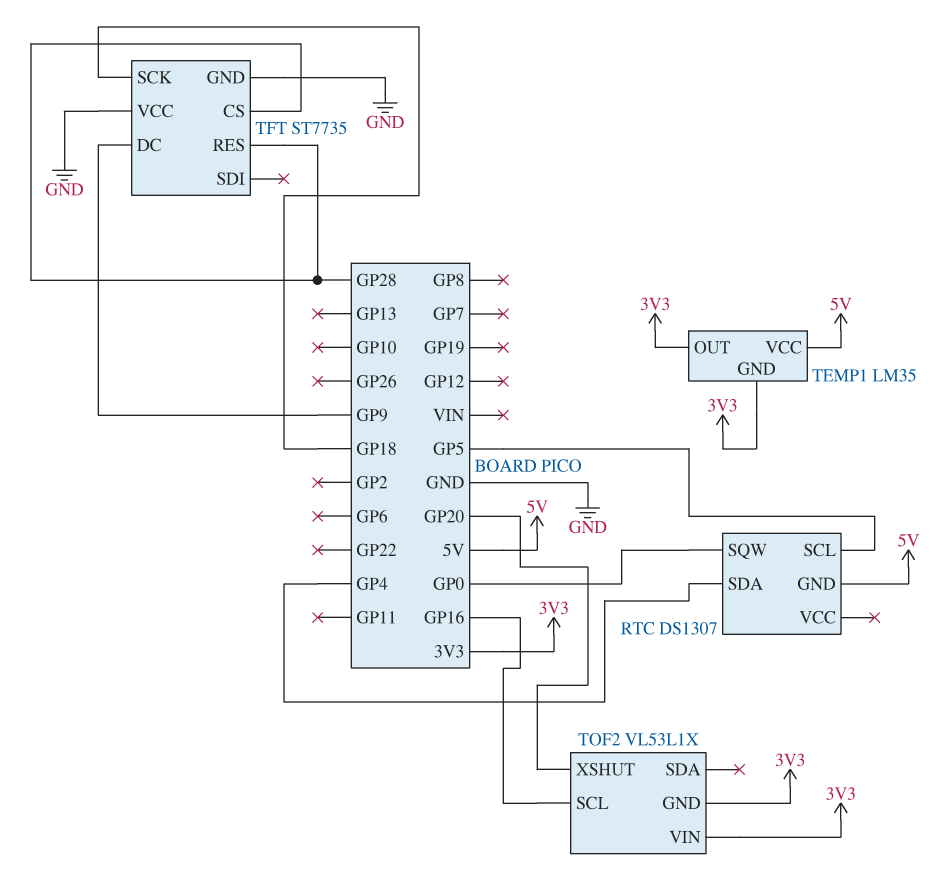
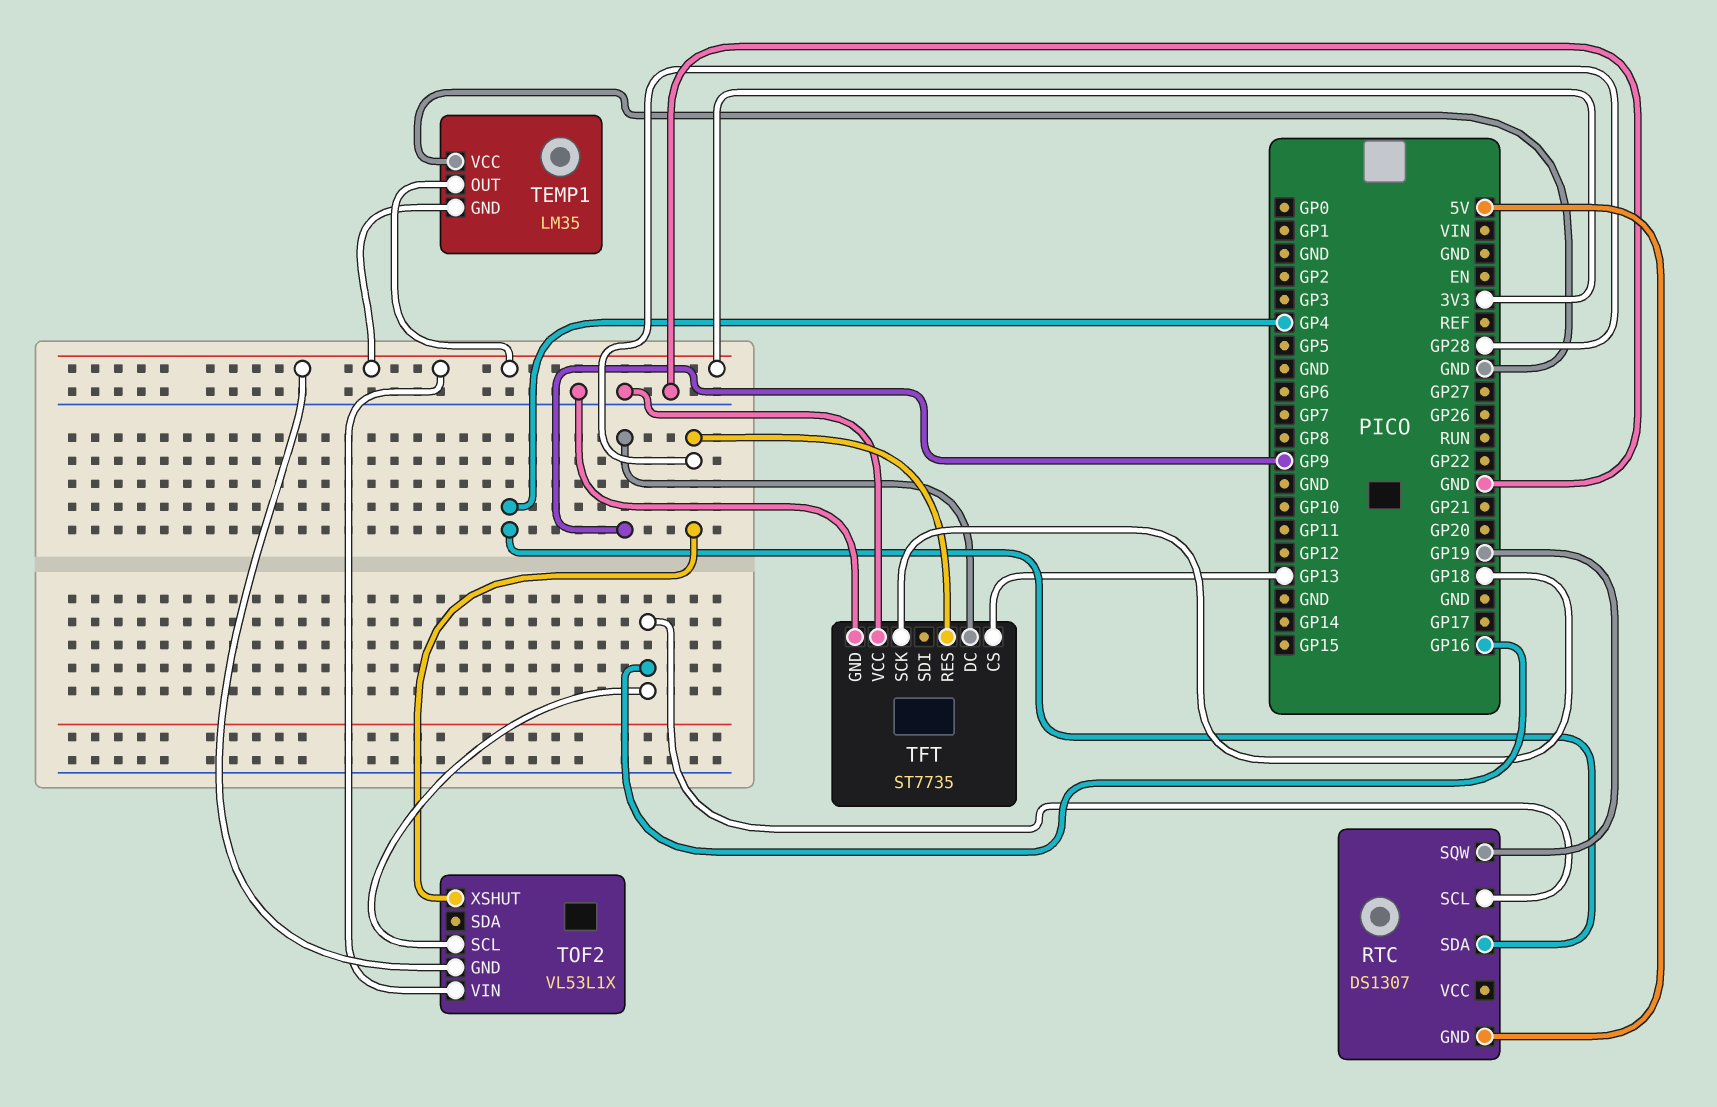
RTC pin SCL: GP5 -> GP16
RTC pin SQW: GP0 -> GP19
TEMP1 pin VCC: 5V -> GND
TFT pin CS: GP28 -> GP13
TOF2 pin XSHUT: GP20 -> GP28

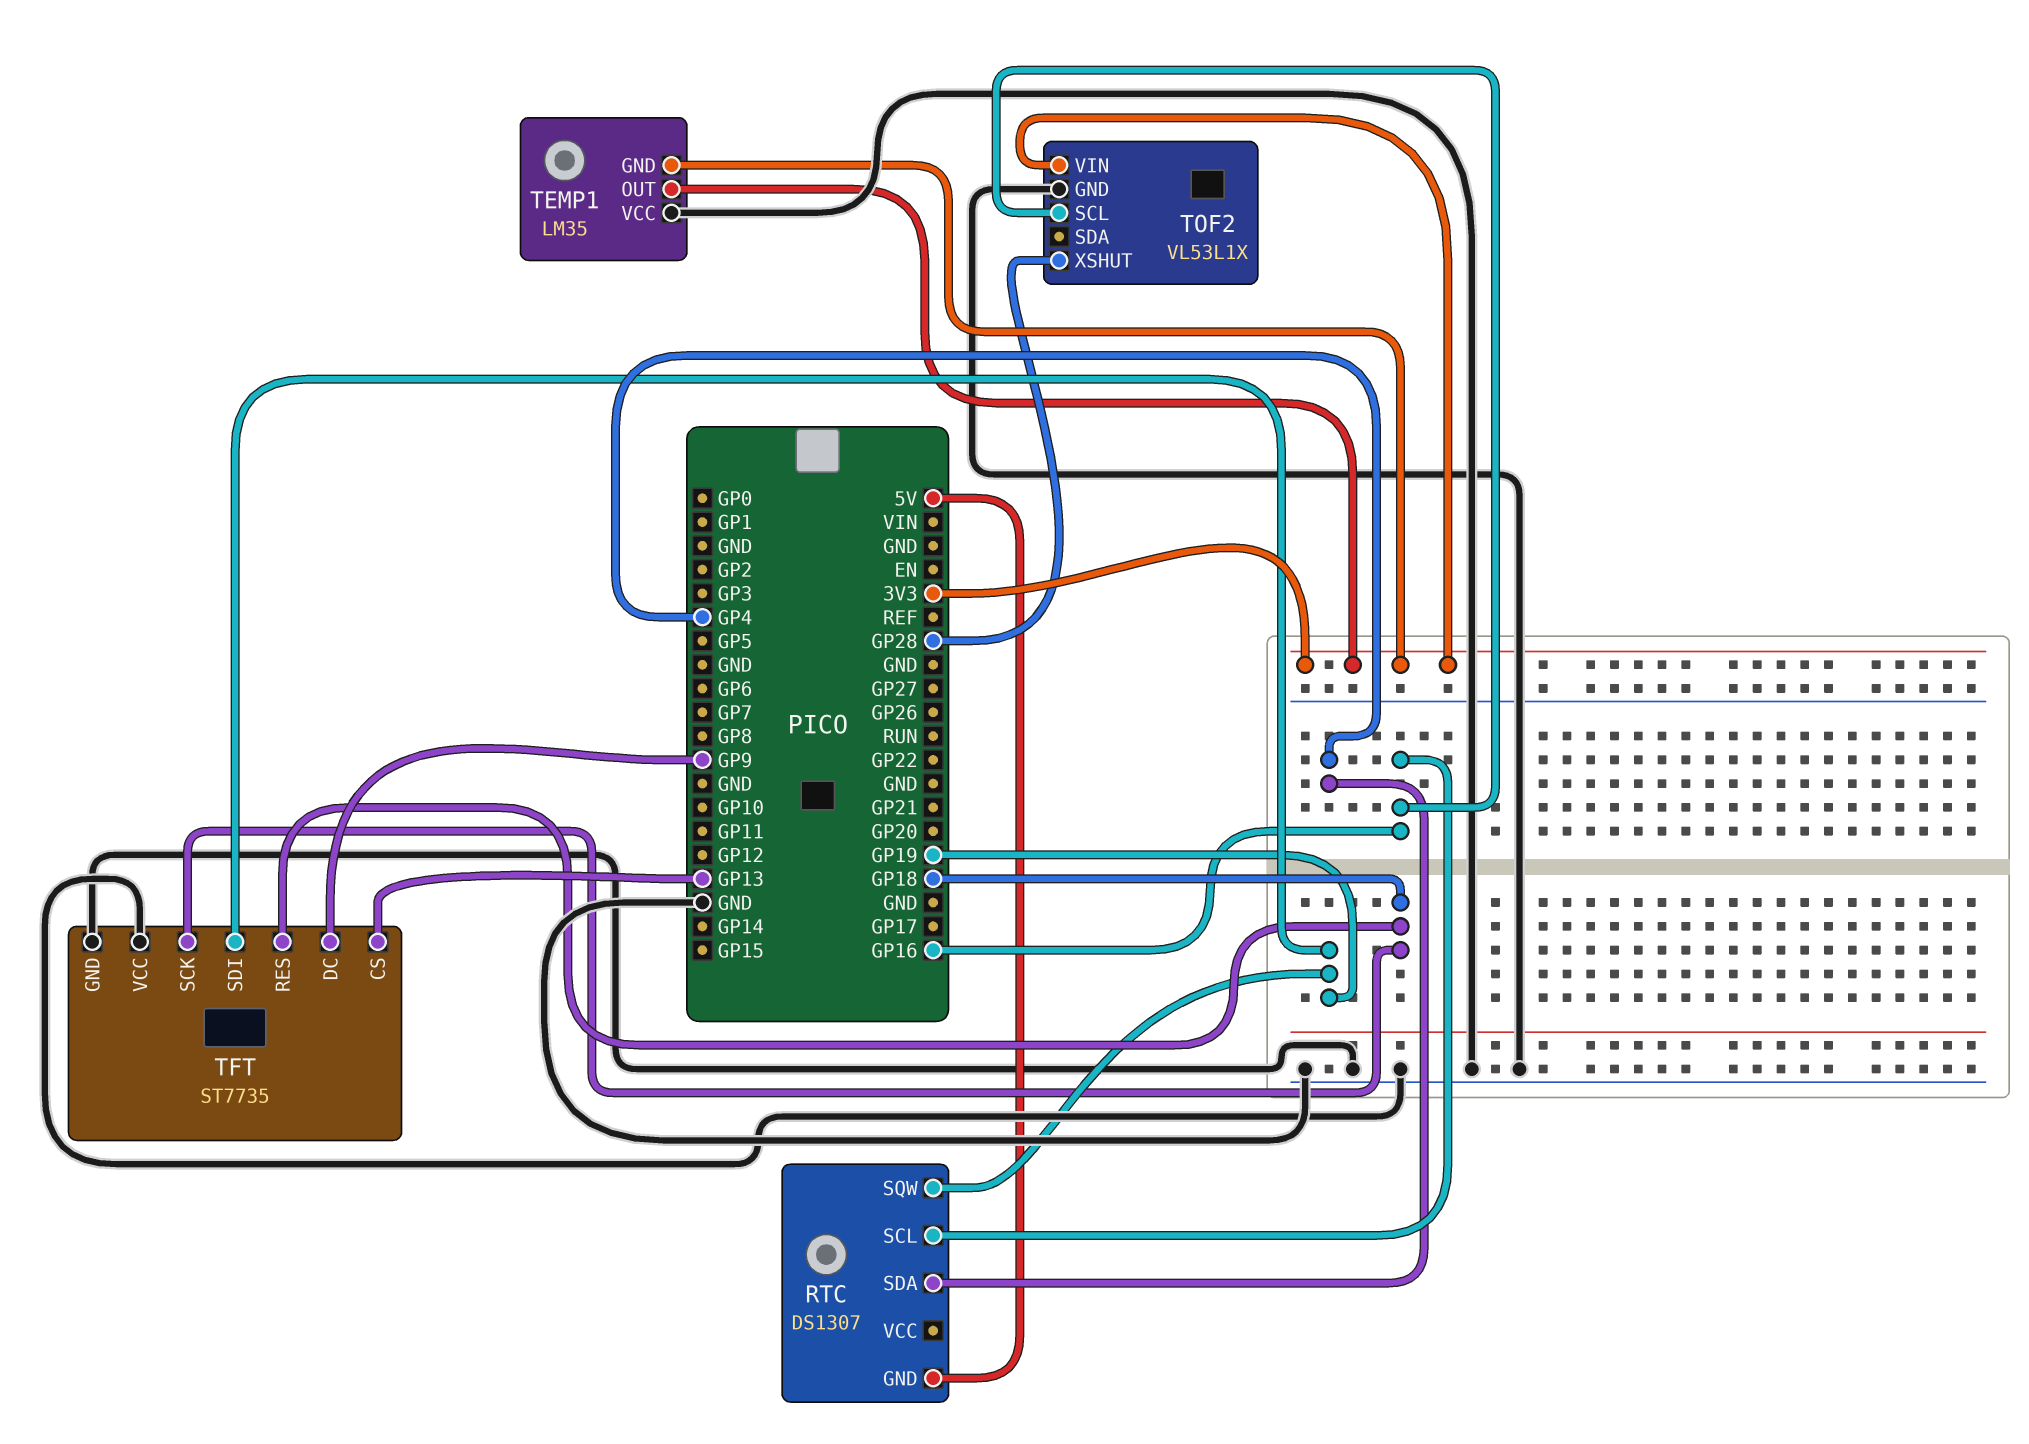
TFT pin RES: GP28 -> GP18
TFT pin SDI: none -> GP19
TOF2 pin GND: 3V3 -> GND

